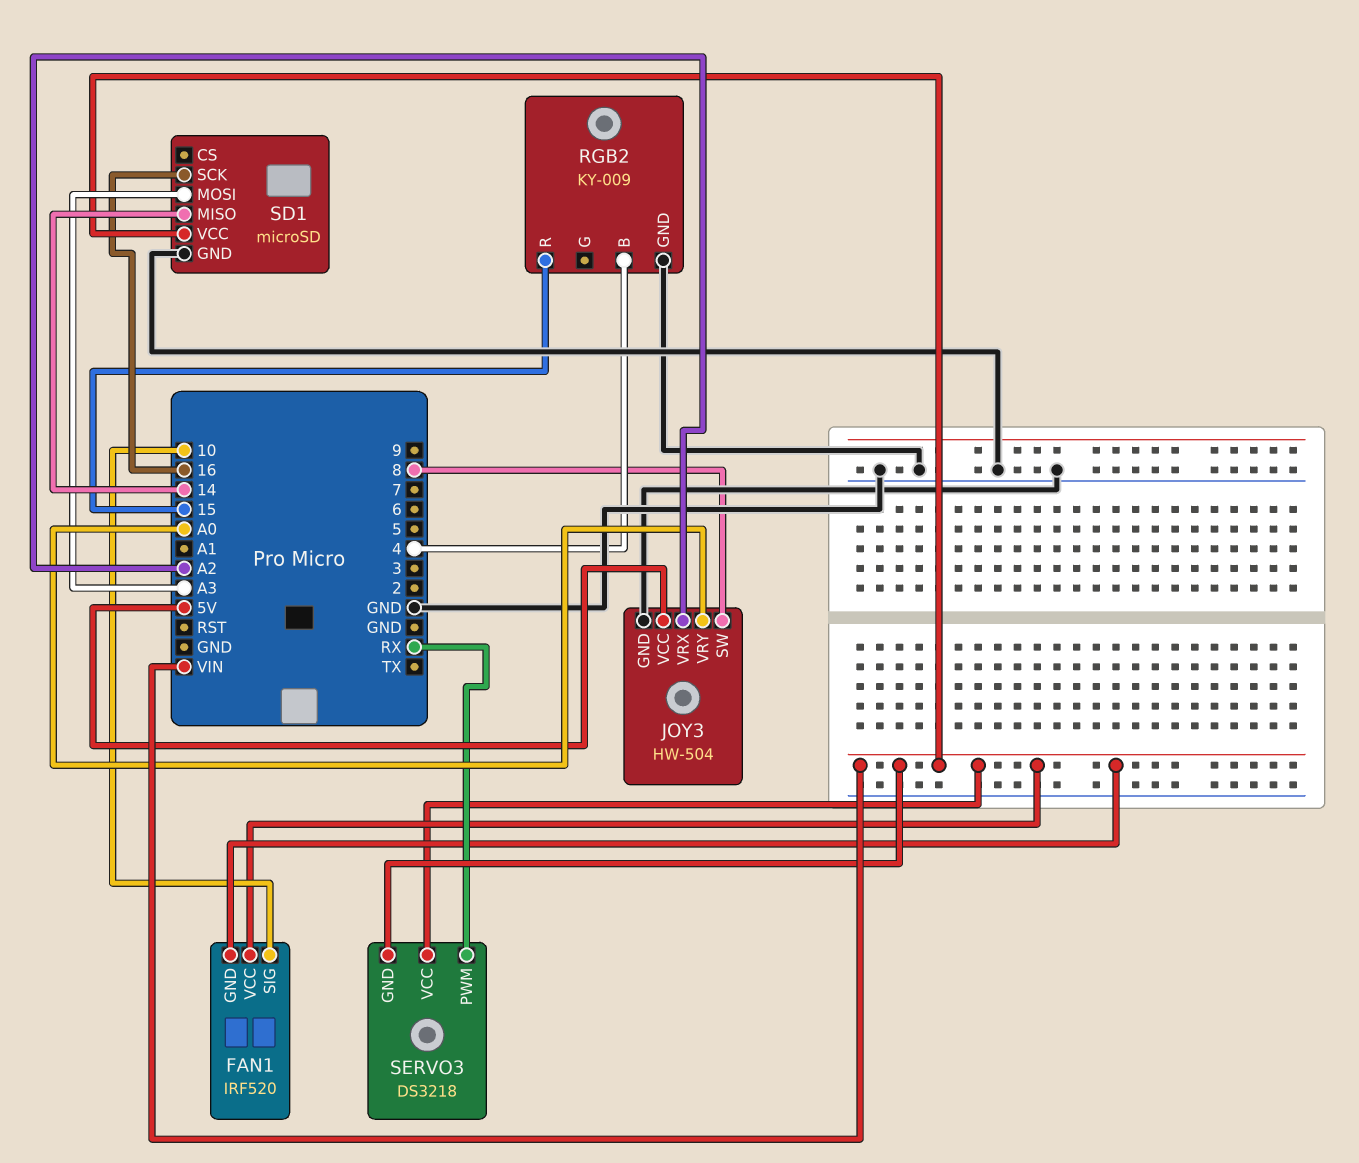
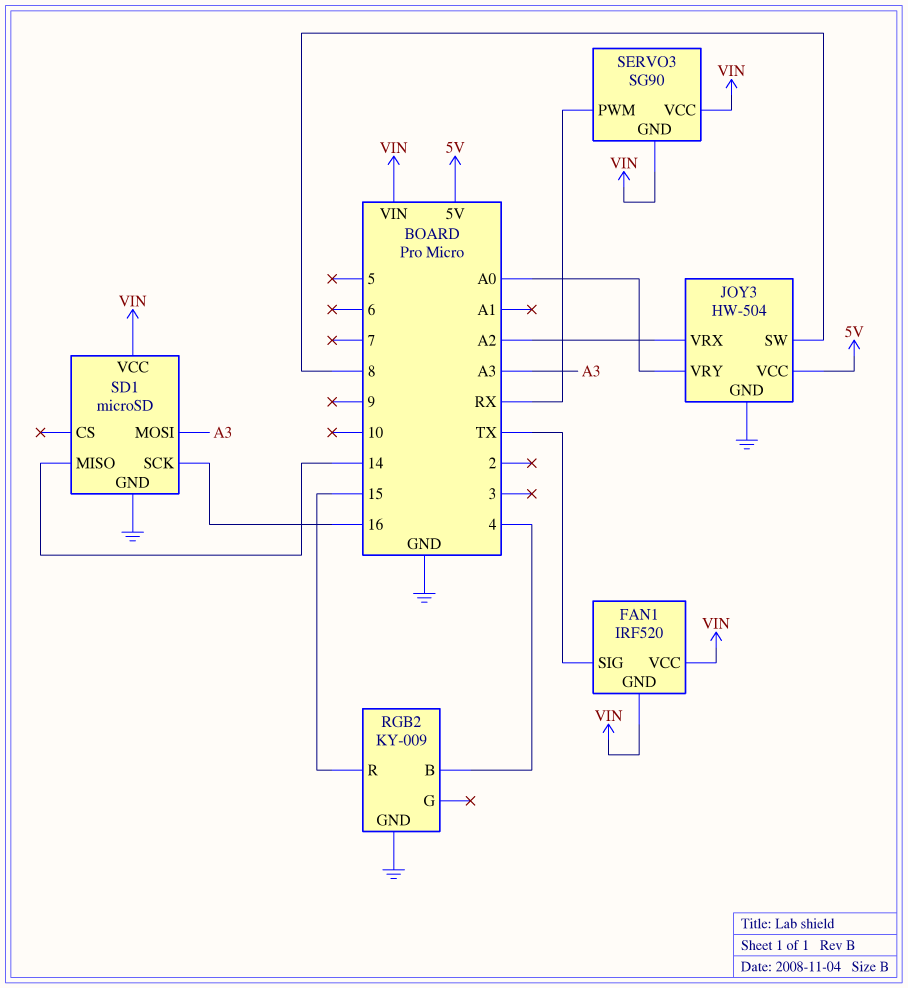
FAN1 pin SIG: 10 -> TX
SERVO3: DS3218 -> SG90

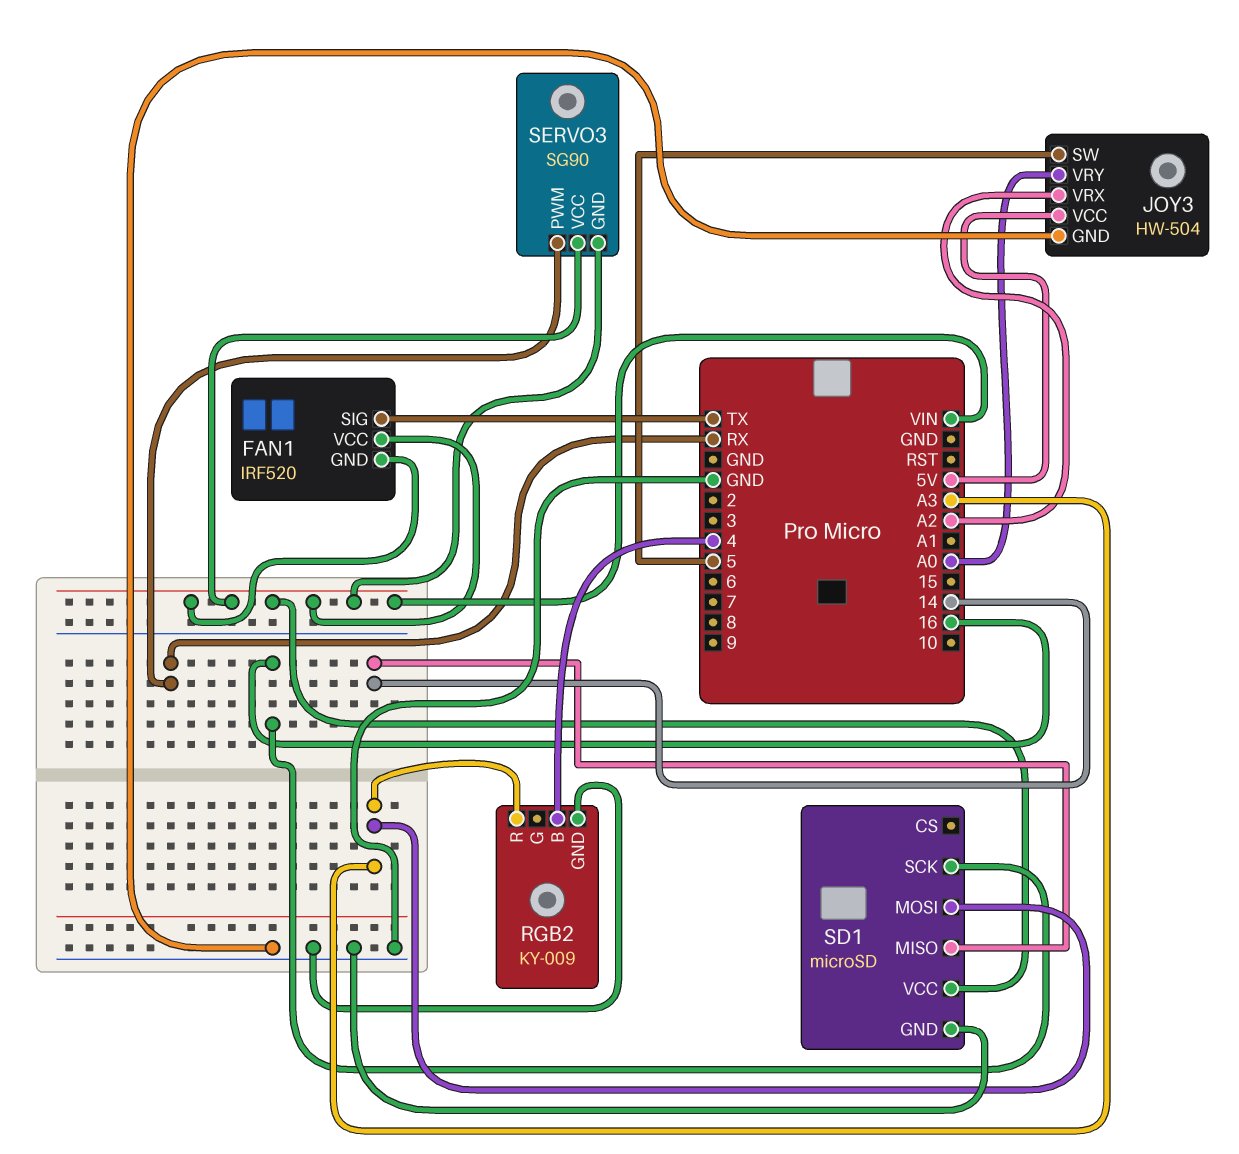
JOY3 pin SW: 8 -> 5
RGB2 pin R: 15 -> A3

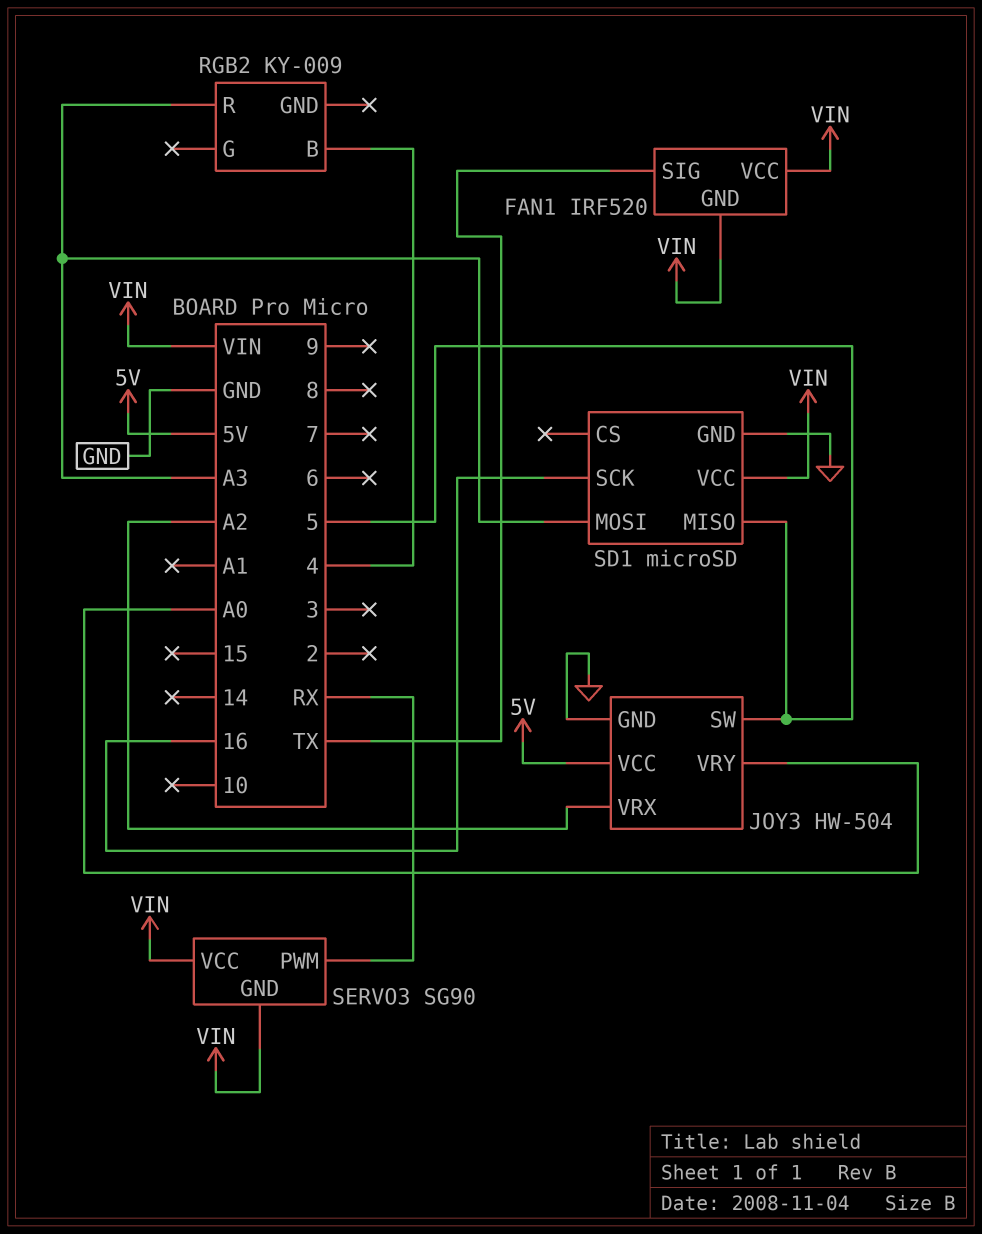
RGB2 pin GND: GND -> none
SD1 pin MISO: 14 -> 5

